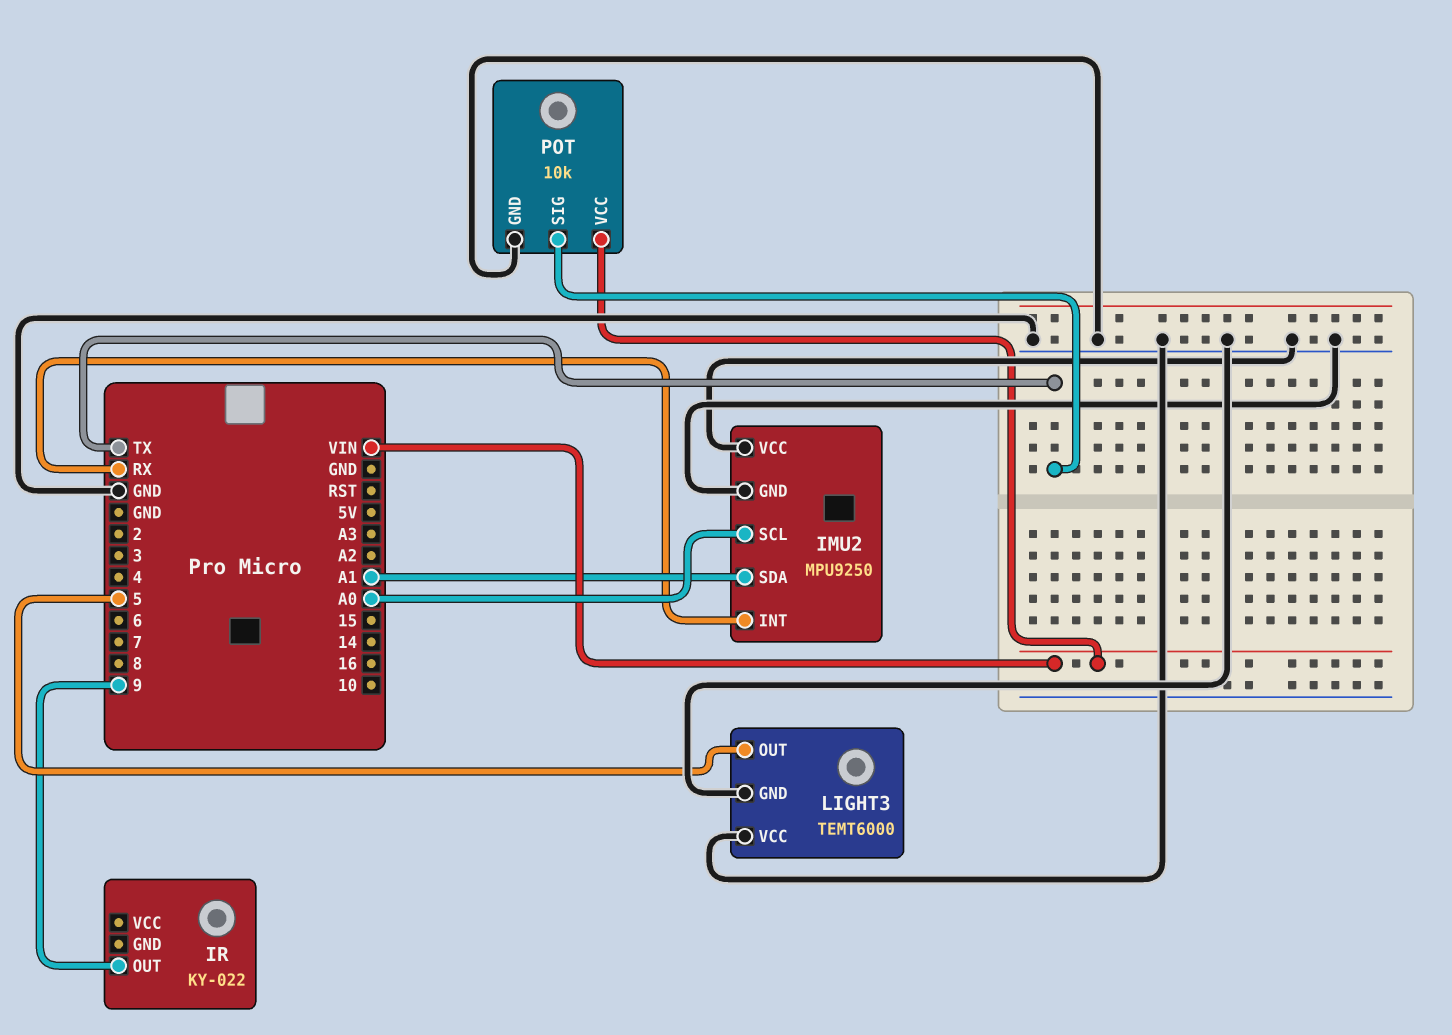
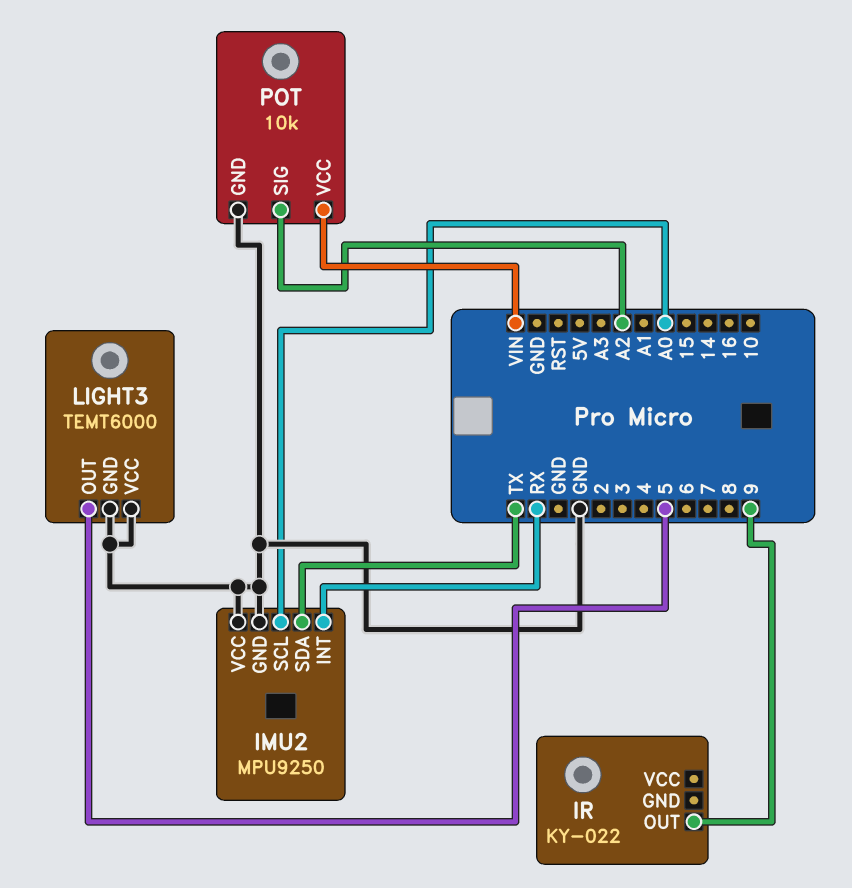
IMU2 pin SDA: A1 -> TX
POT pin SIG: TX -> A2

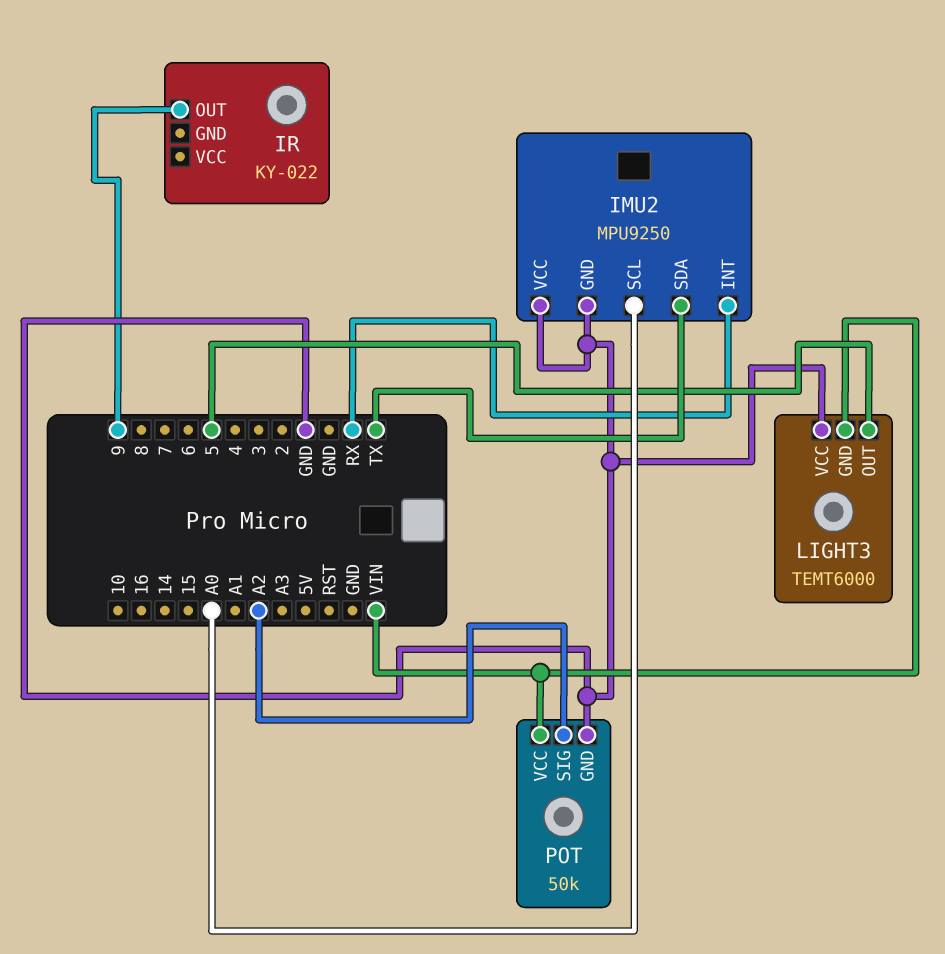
LIGHT3 pin GND: GND -> VIN
POT: 10k -> 50k

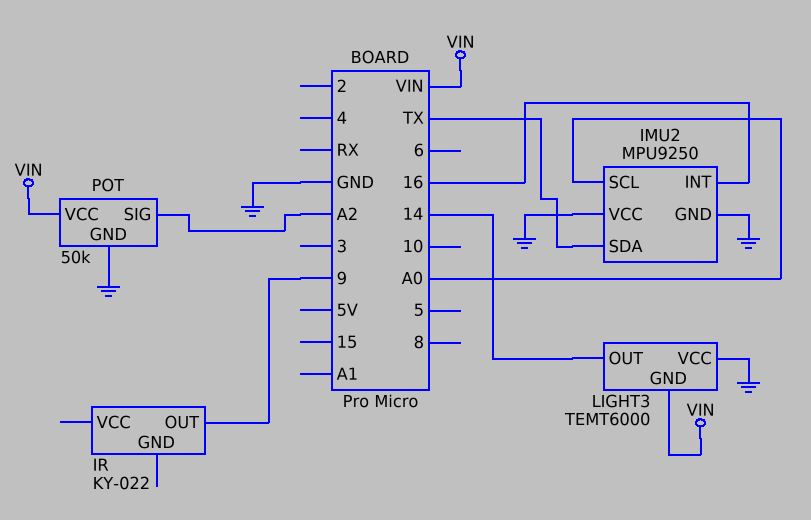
IMU2 pin INT: RX -> 16
LIGHT3 pin OUT: 5 -> 14

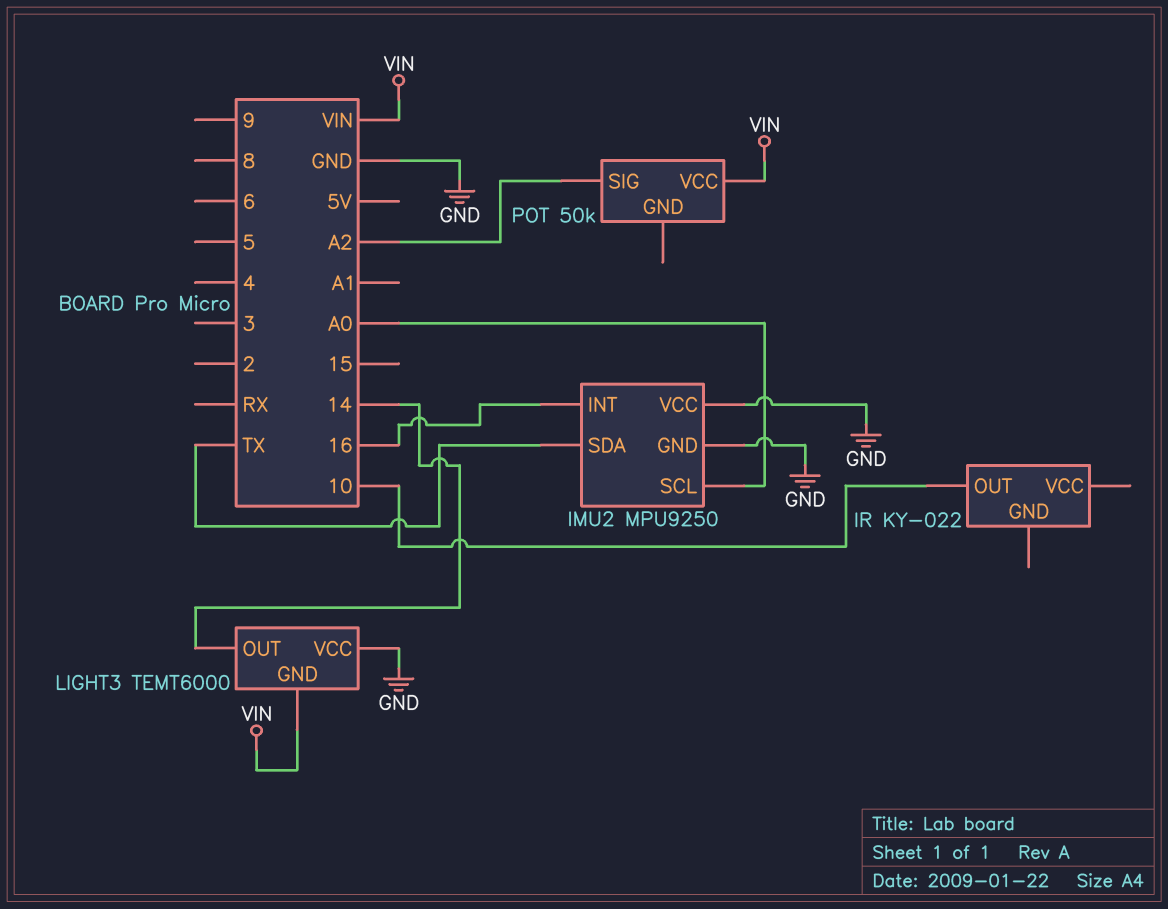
IR pin OUT: 9 -> 10
POT pin GND: GND -> none

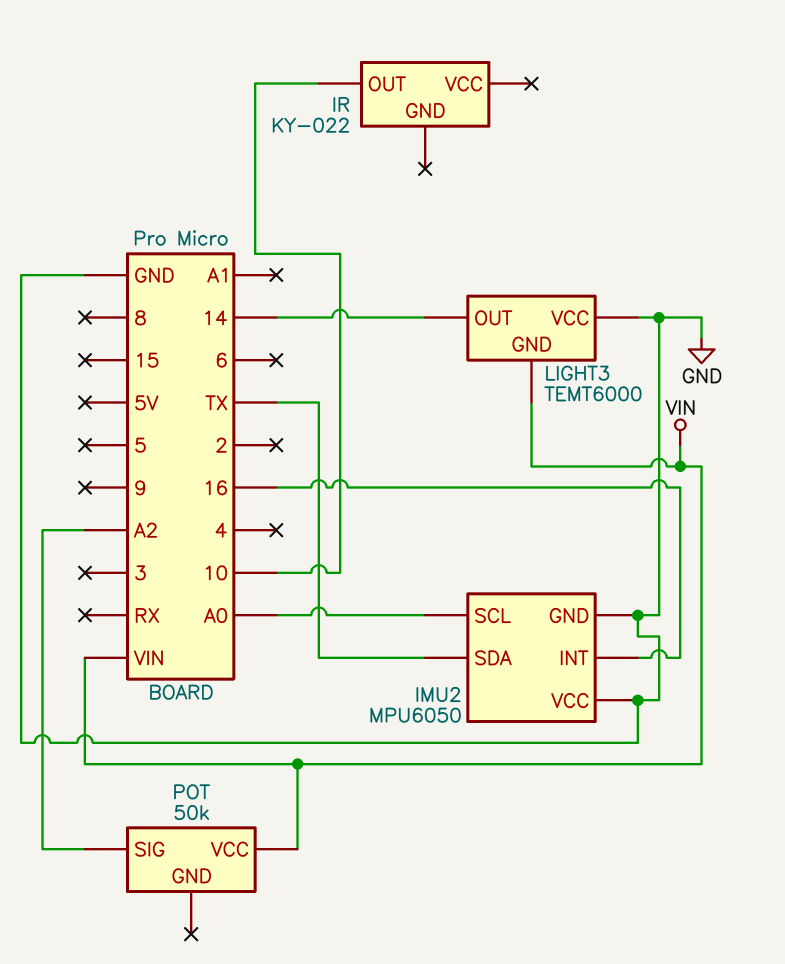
IMU2: MPU9250 -> MPU6050

